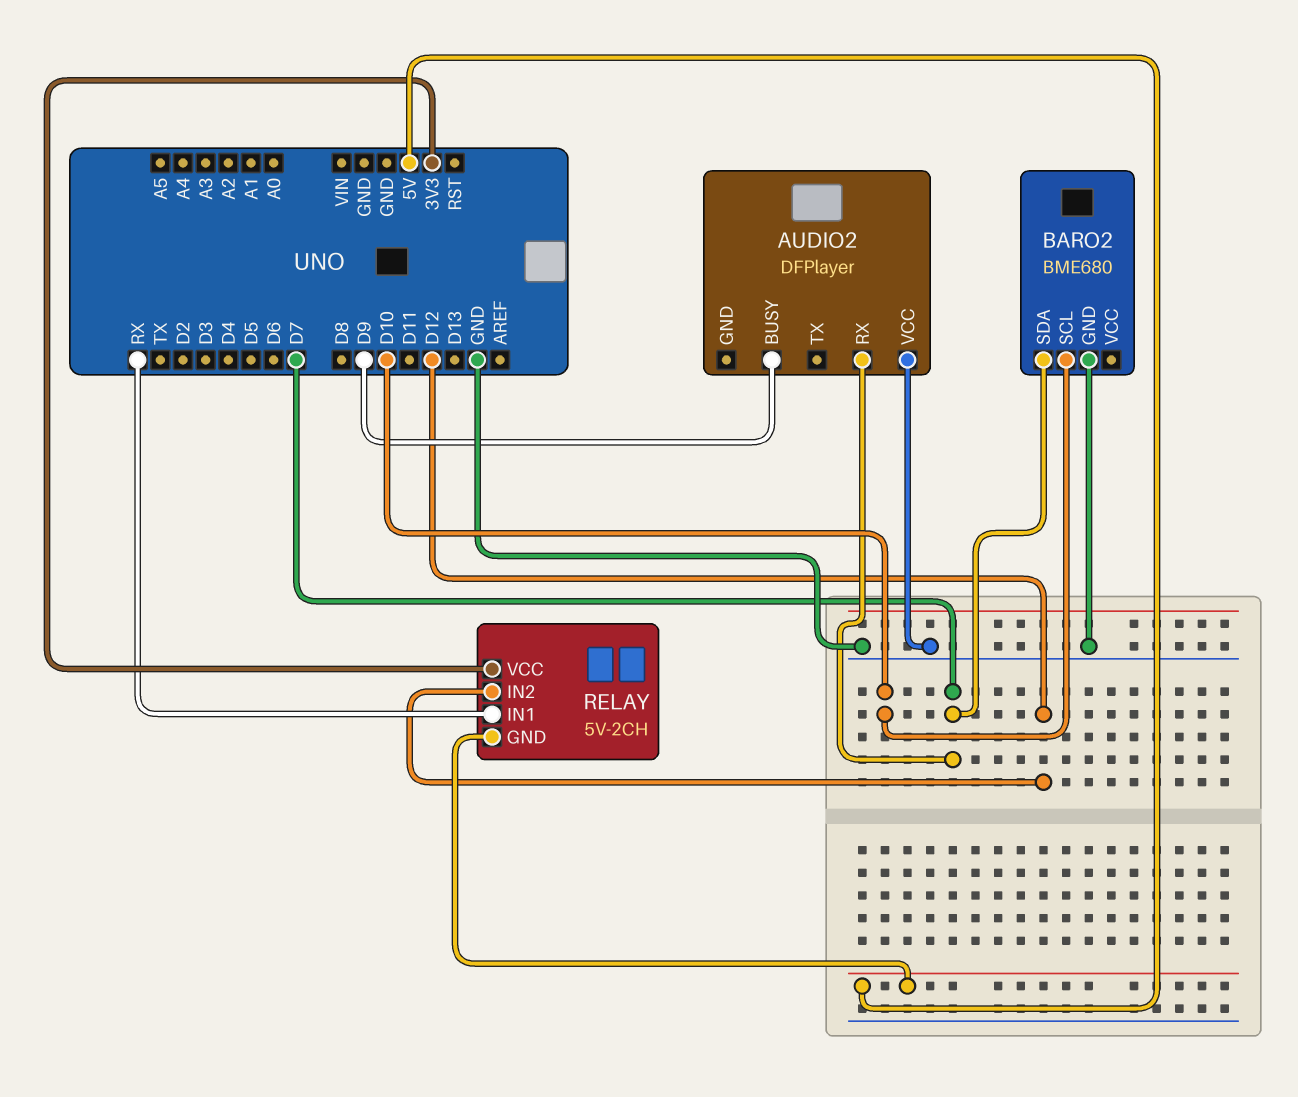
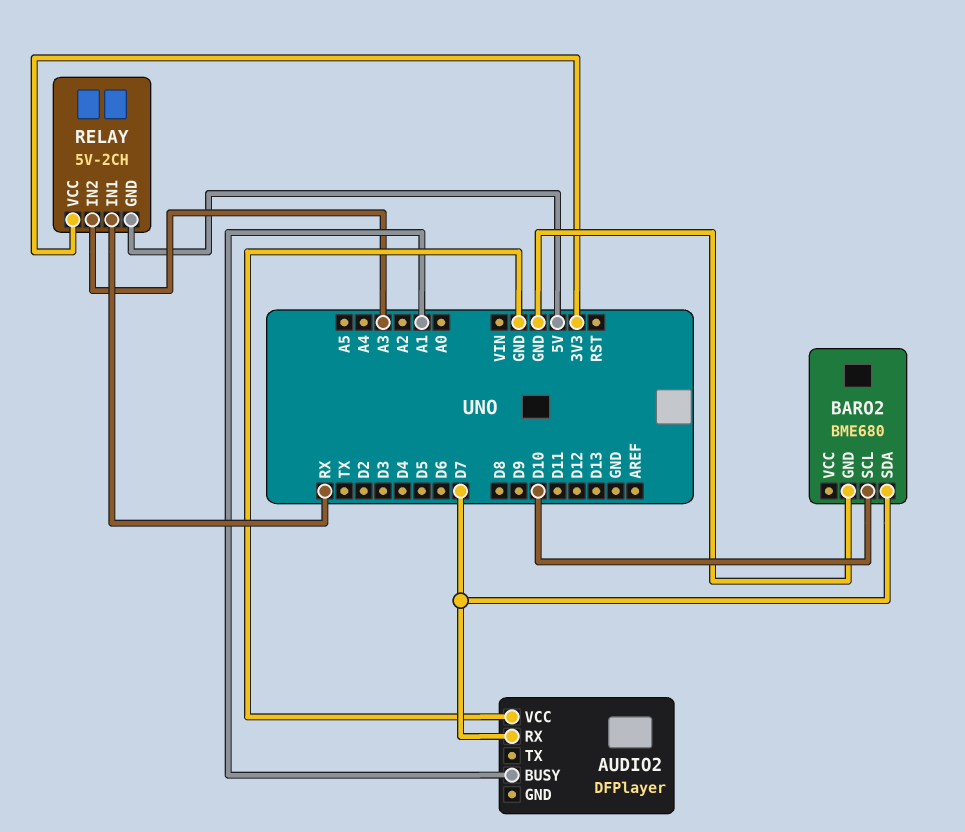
AUDIO2 pin BUSY: D9 -> A1
RELAY pin IN2: D12 -> A3

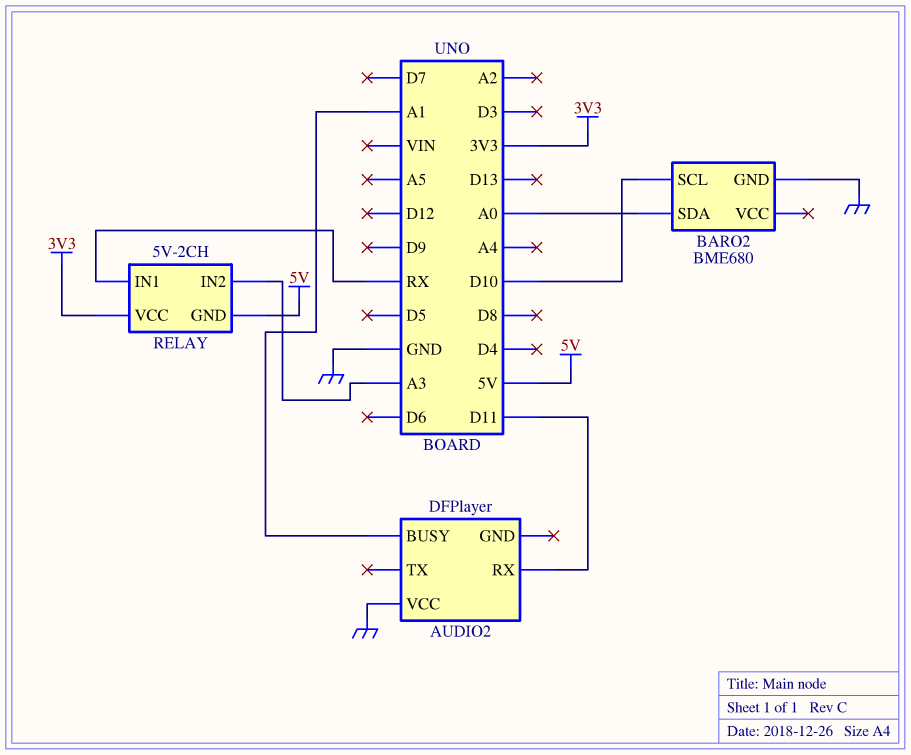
AUDIO2 pin RX: D7 -> D11
BARO2 pin SDA: D7 -> A0

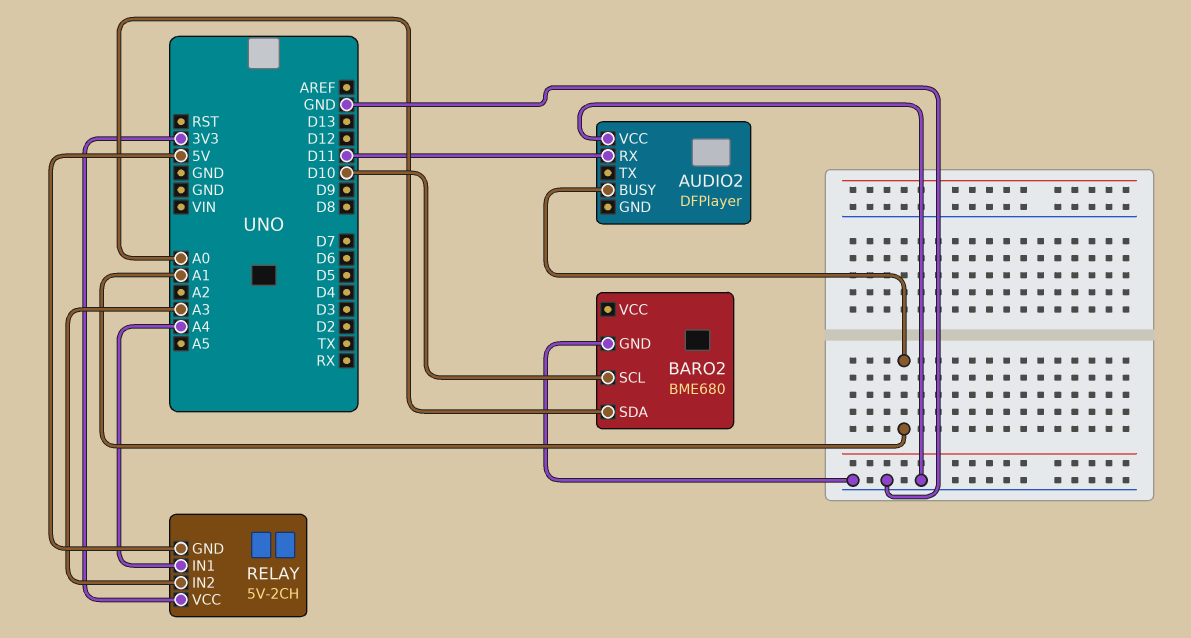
RELAY pin IN1: RX -> A4

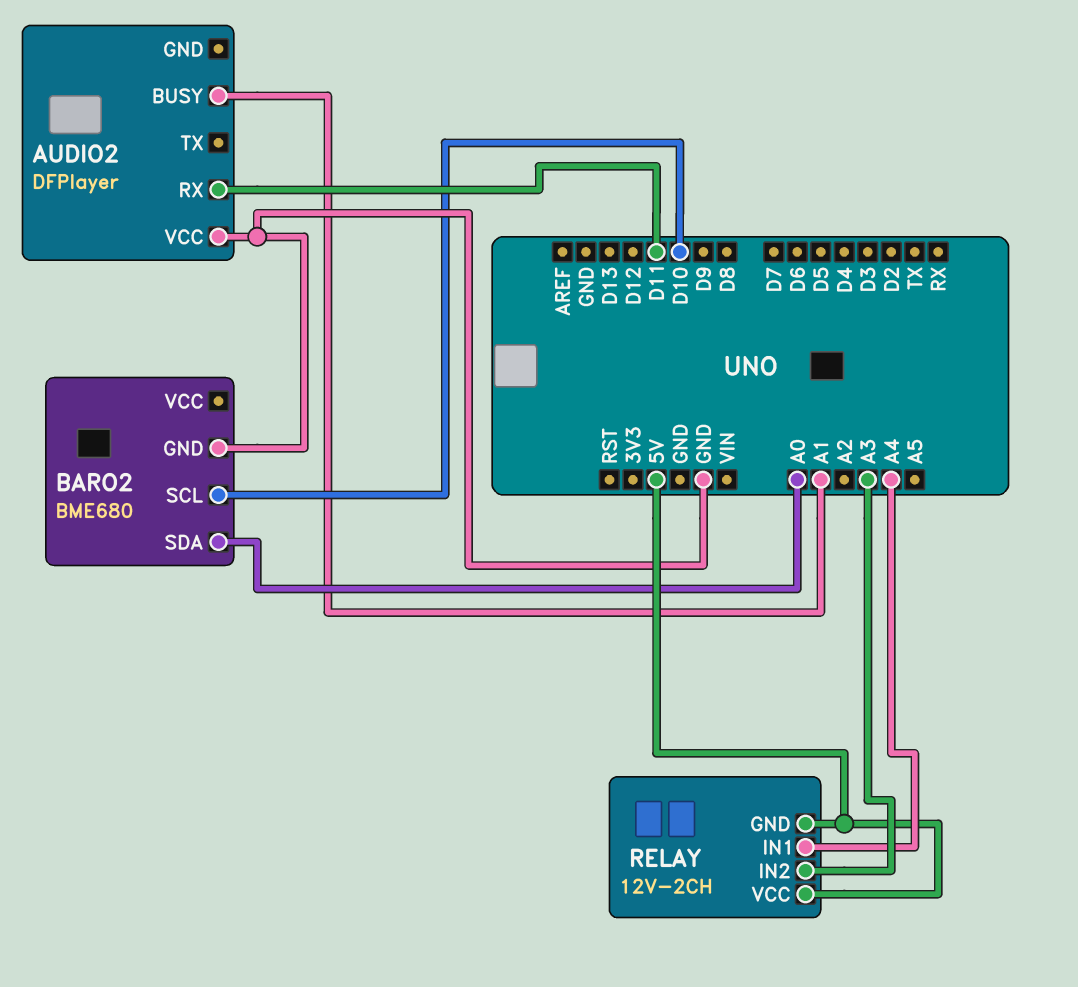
RELAY: 5V-2CH -> 12V-2CH
RELAY pin VCC: 3V3 -> 5V

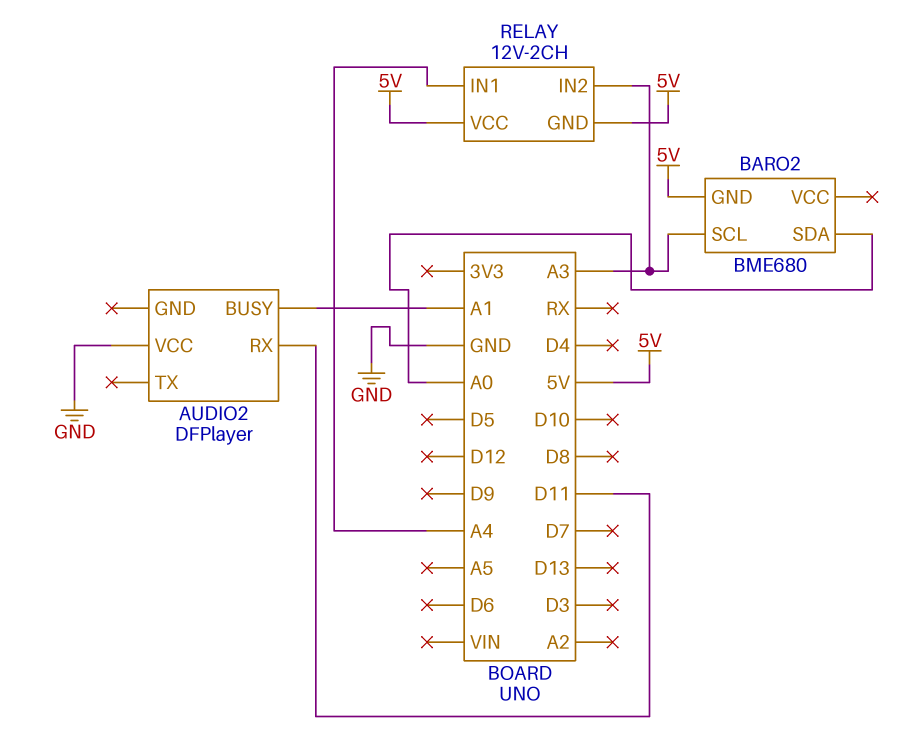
BARO2 pin GND: GND -> 5V
BARO2 pin SCL: D10 -> A3

